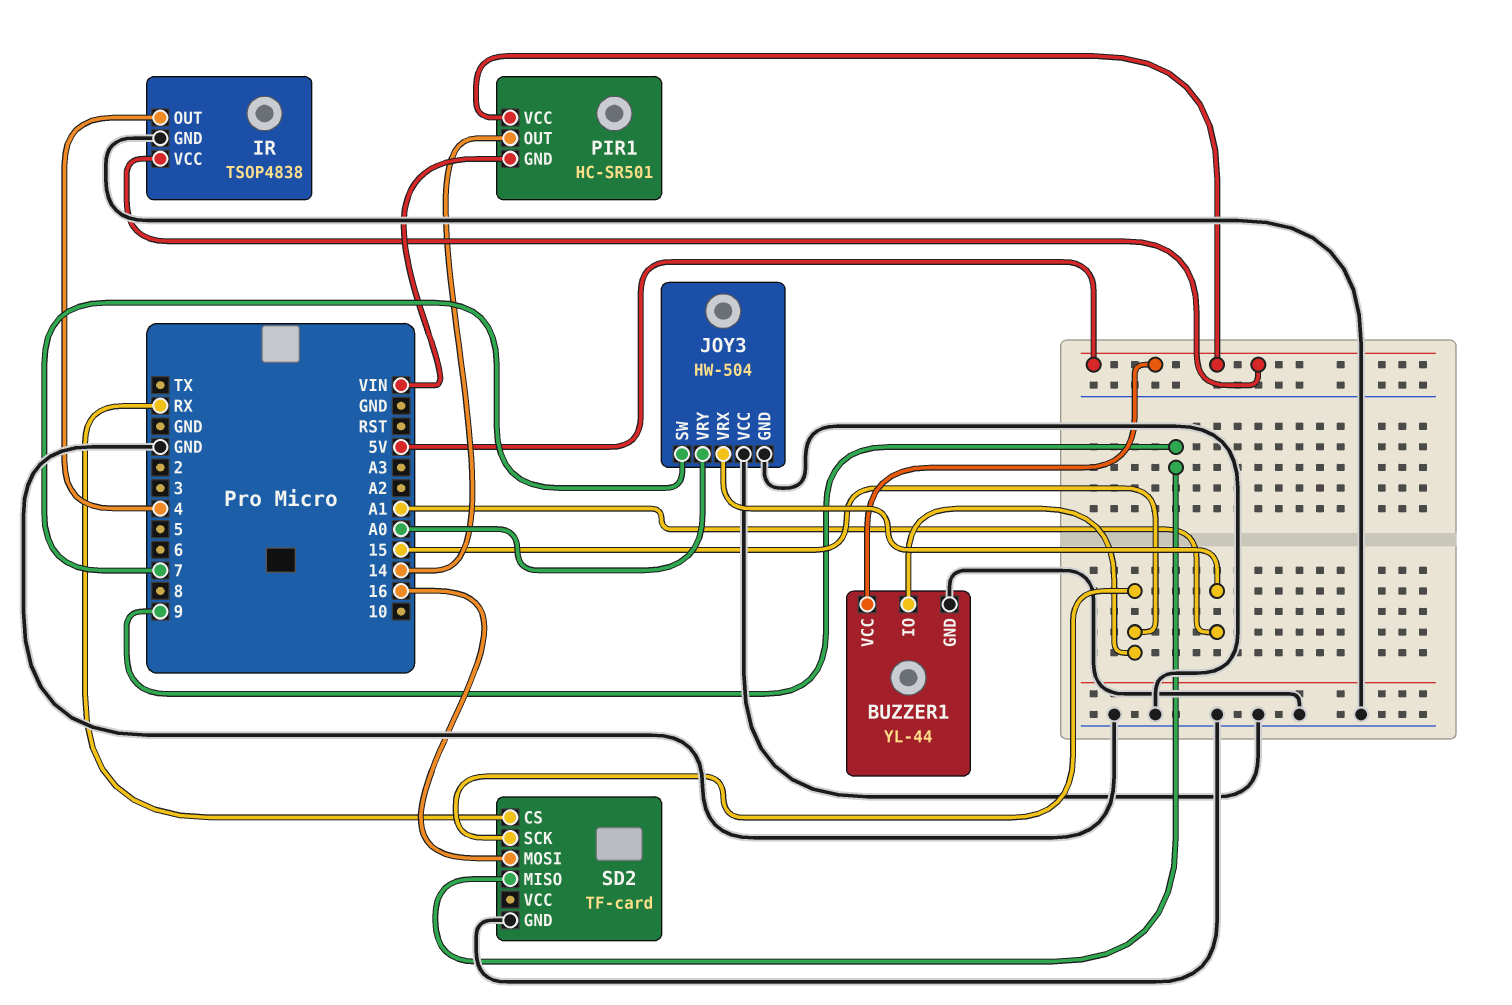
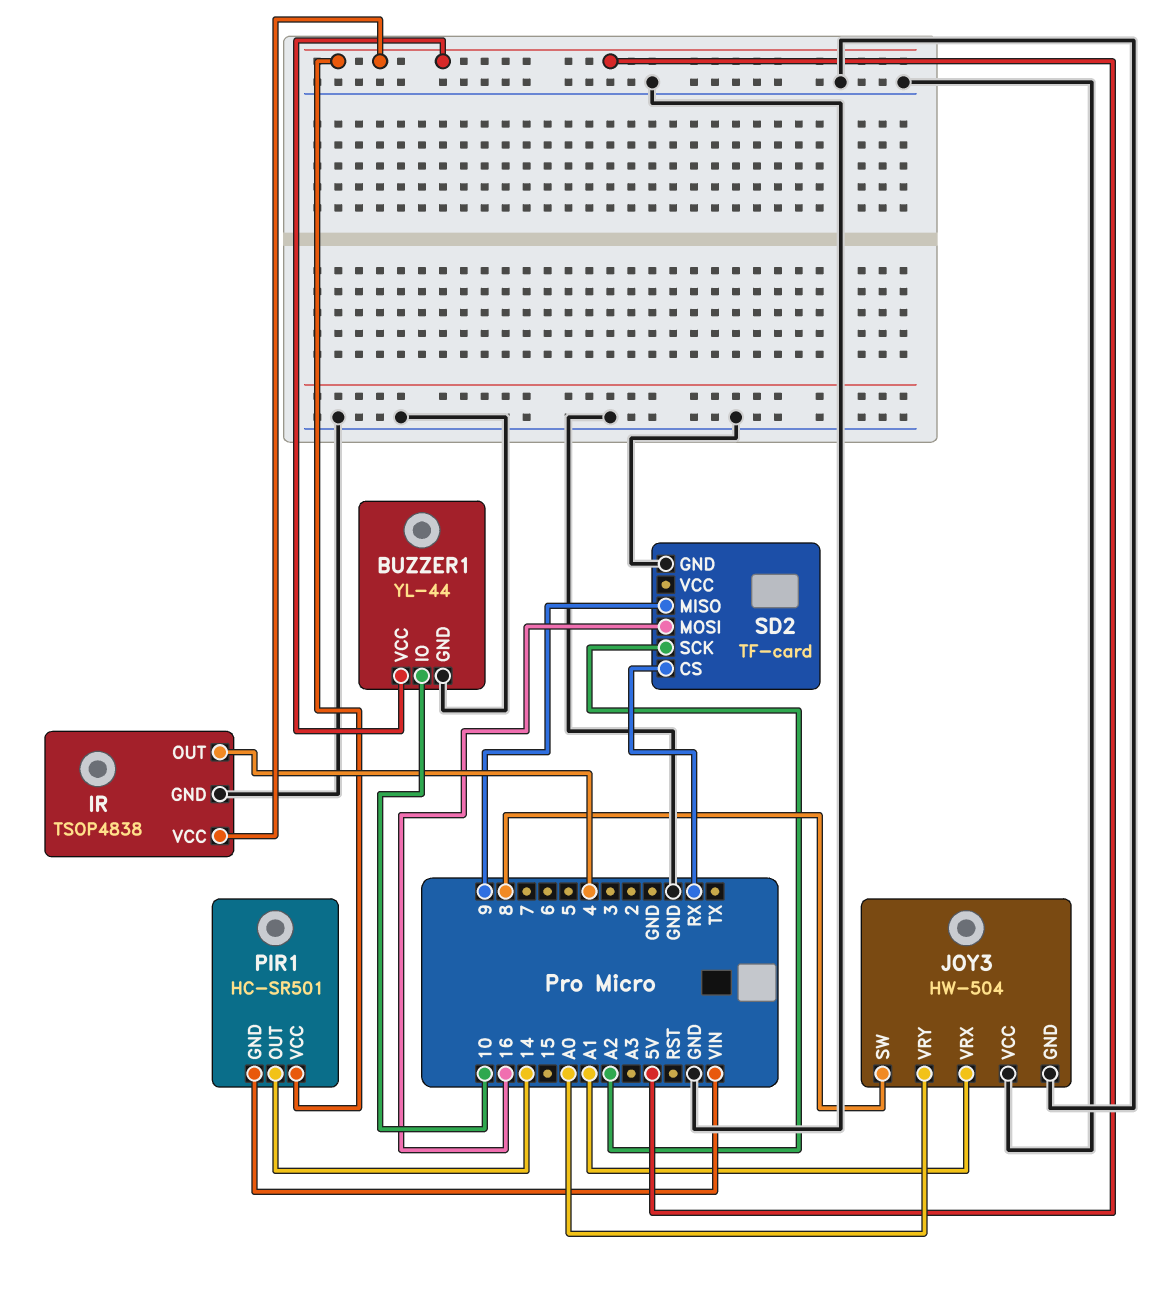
BUZZER1 pin IO: 15 -> 10
JOY3 pin SW: 7 -> 8
SD2 pin SCK: 15 -> A2

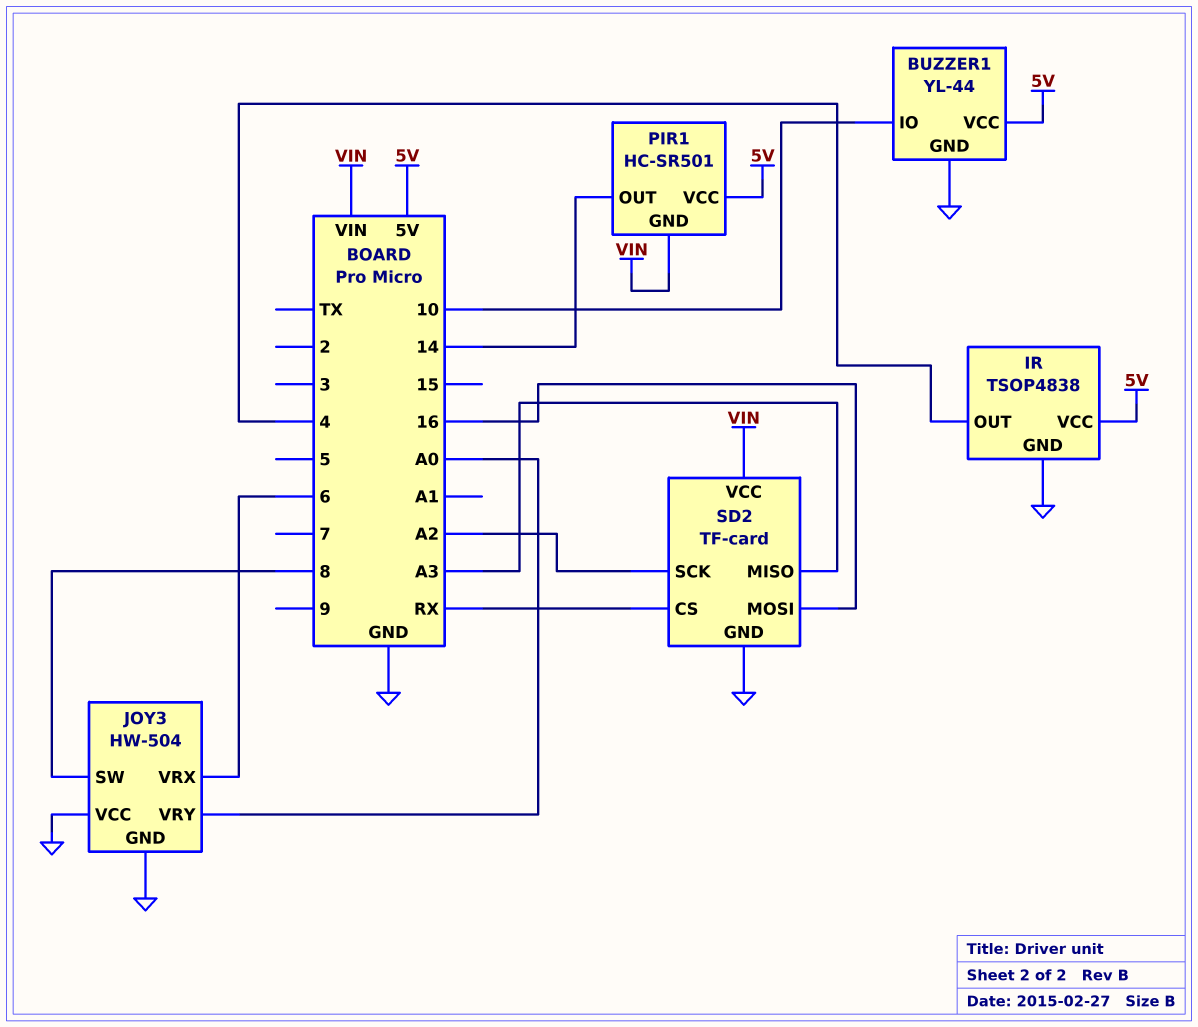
JOY3 pin VRX: A1 -> 6
SD2 pin MISO: 9 -> A3
SD2 pin VCC: none -> VIN

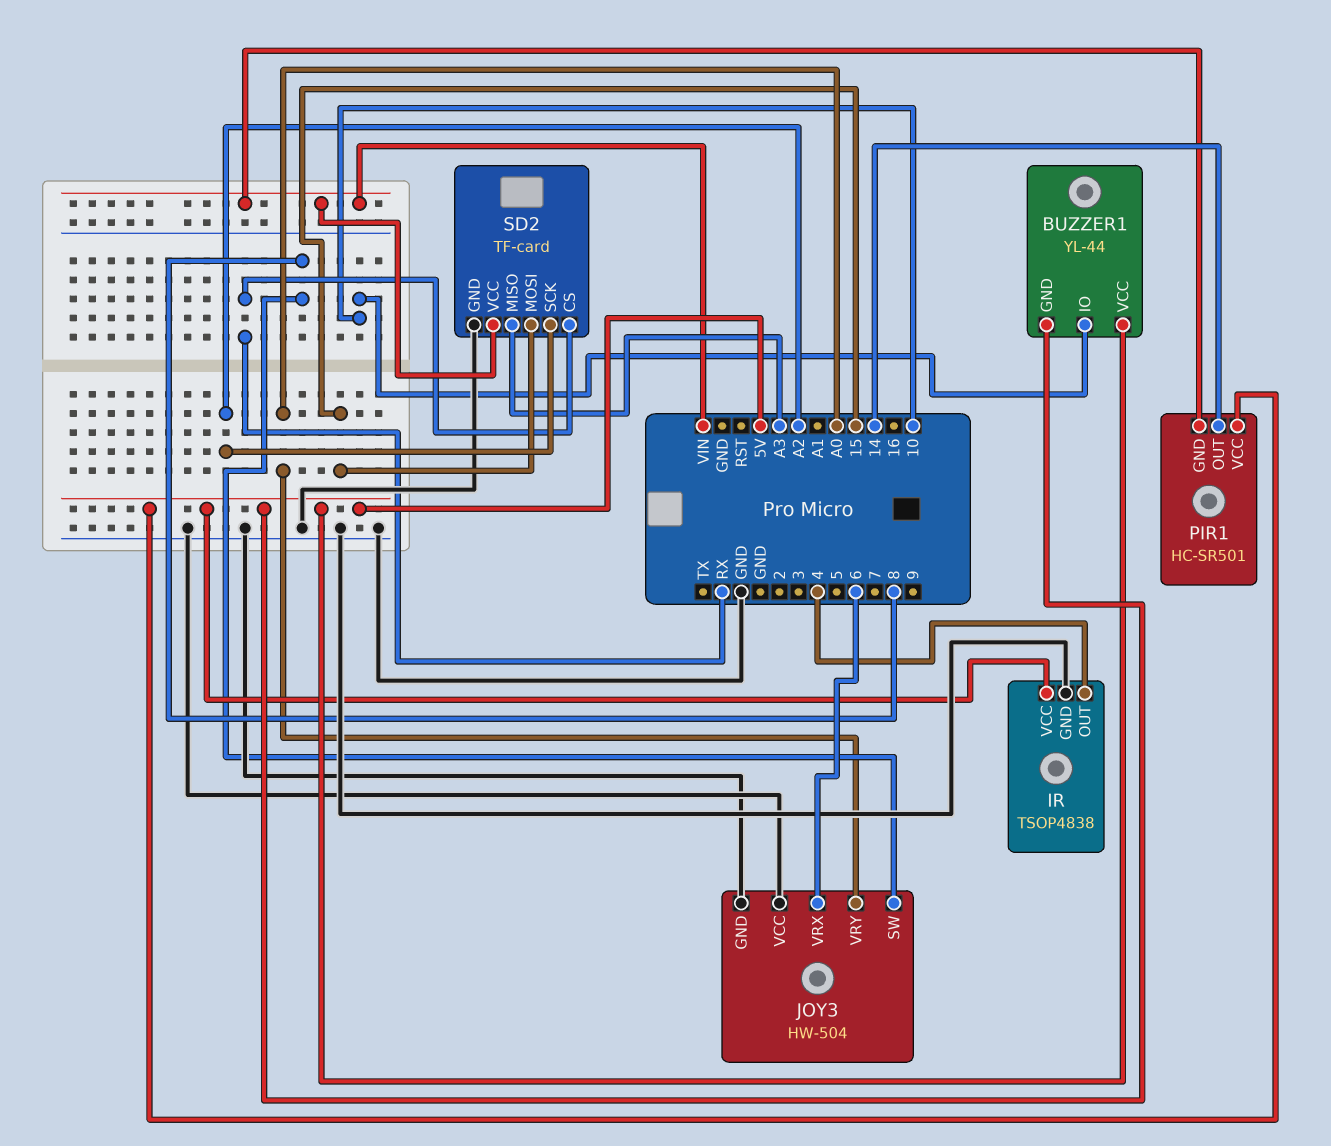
BUZZER1 pin GND: GND -> 5V
SD2 pin MOSI: 16 -> 15

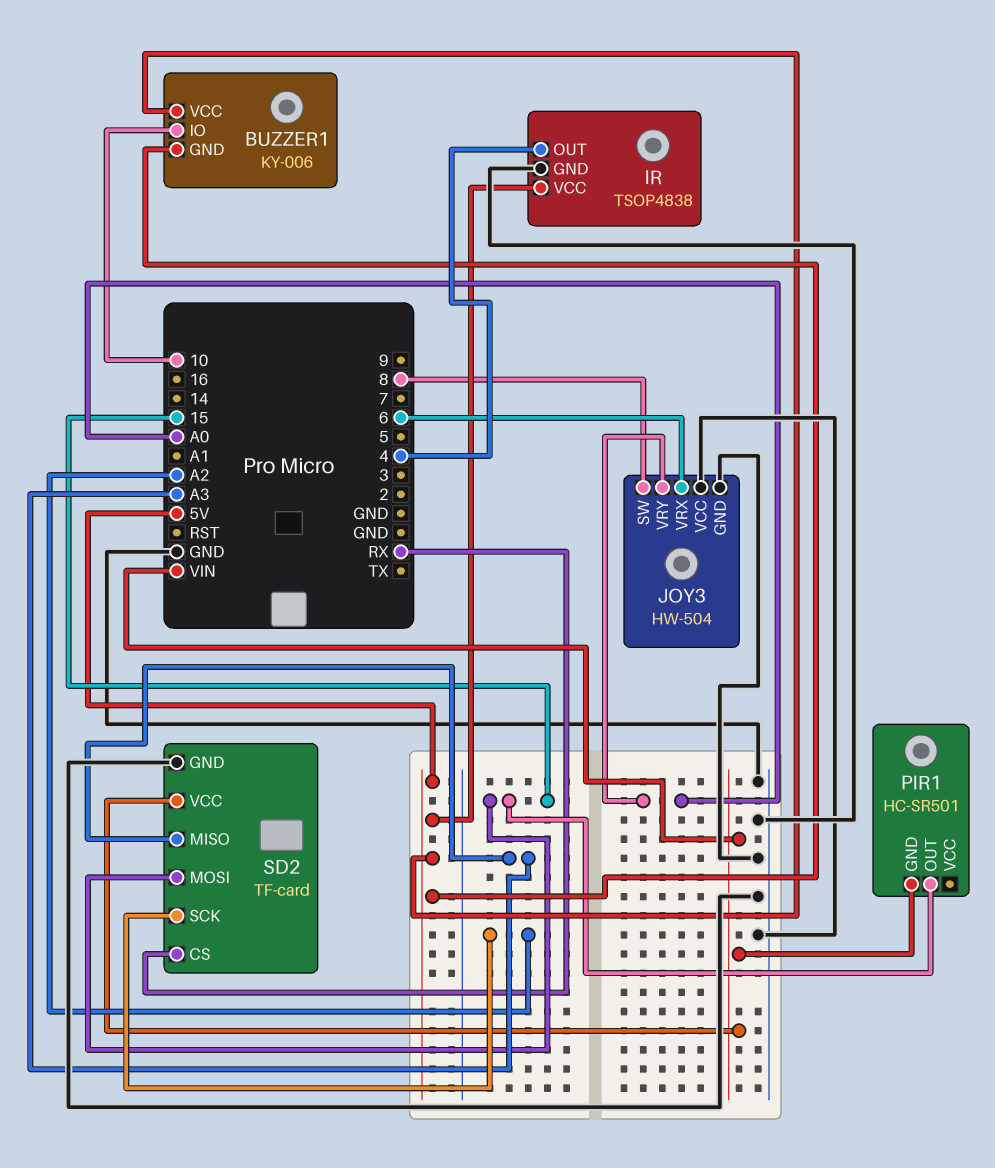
BUZZER1: YL-44 -> KY-006
PIR1 pin OUT: 14 -> 15
PIR1 pin VCC: 5V -> none

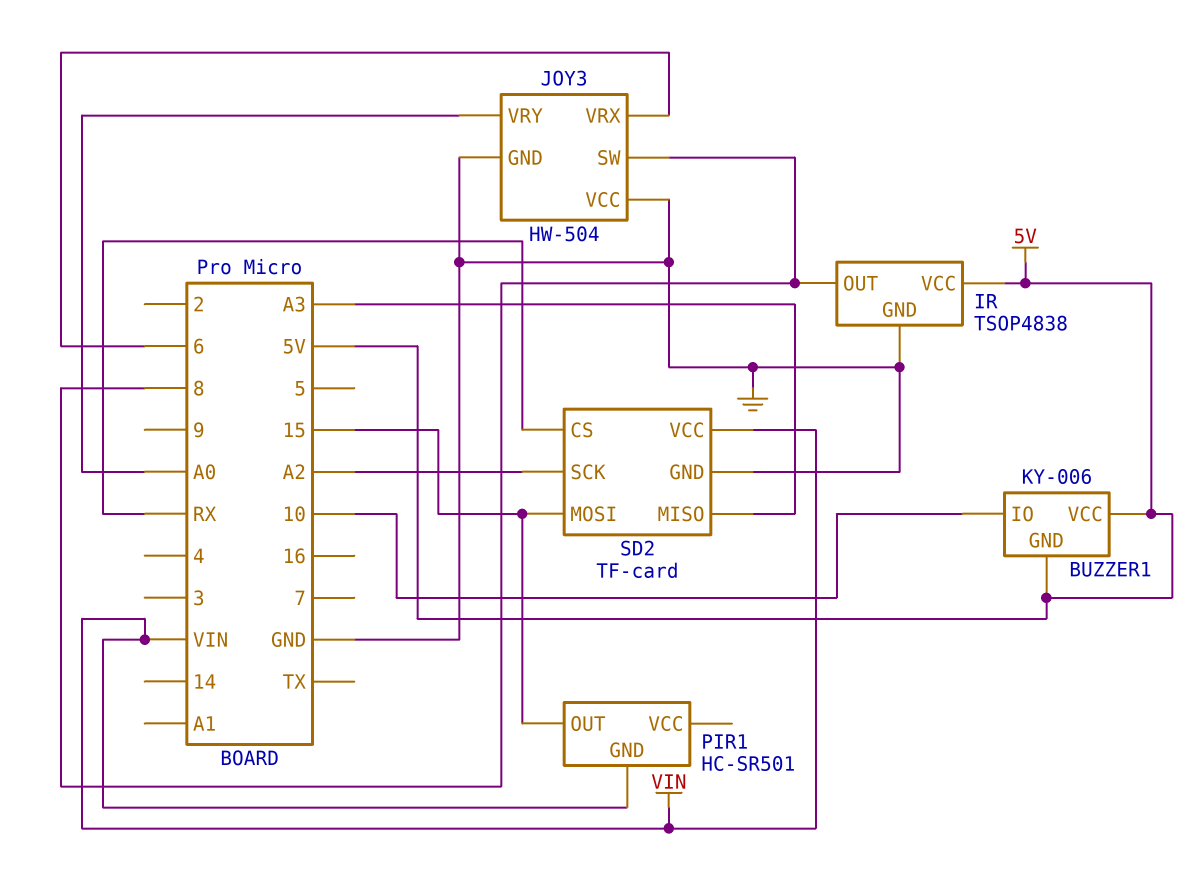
IR pin OUT: 4 -> 8

